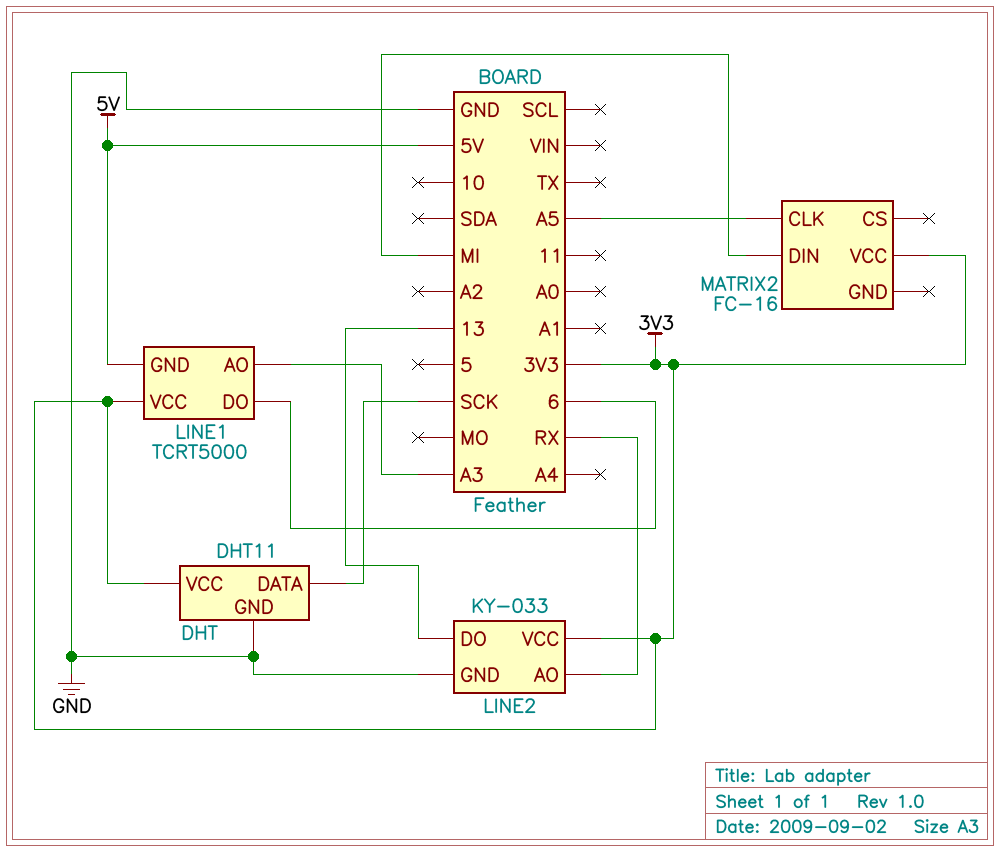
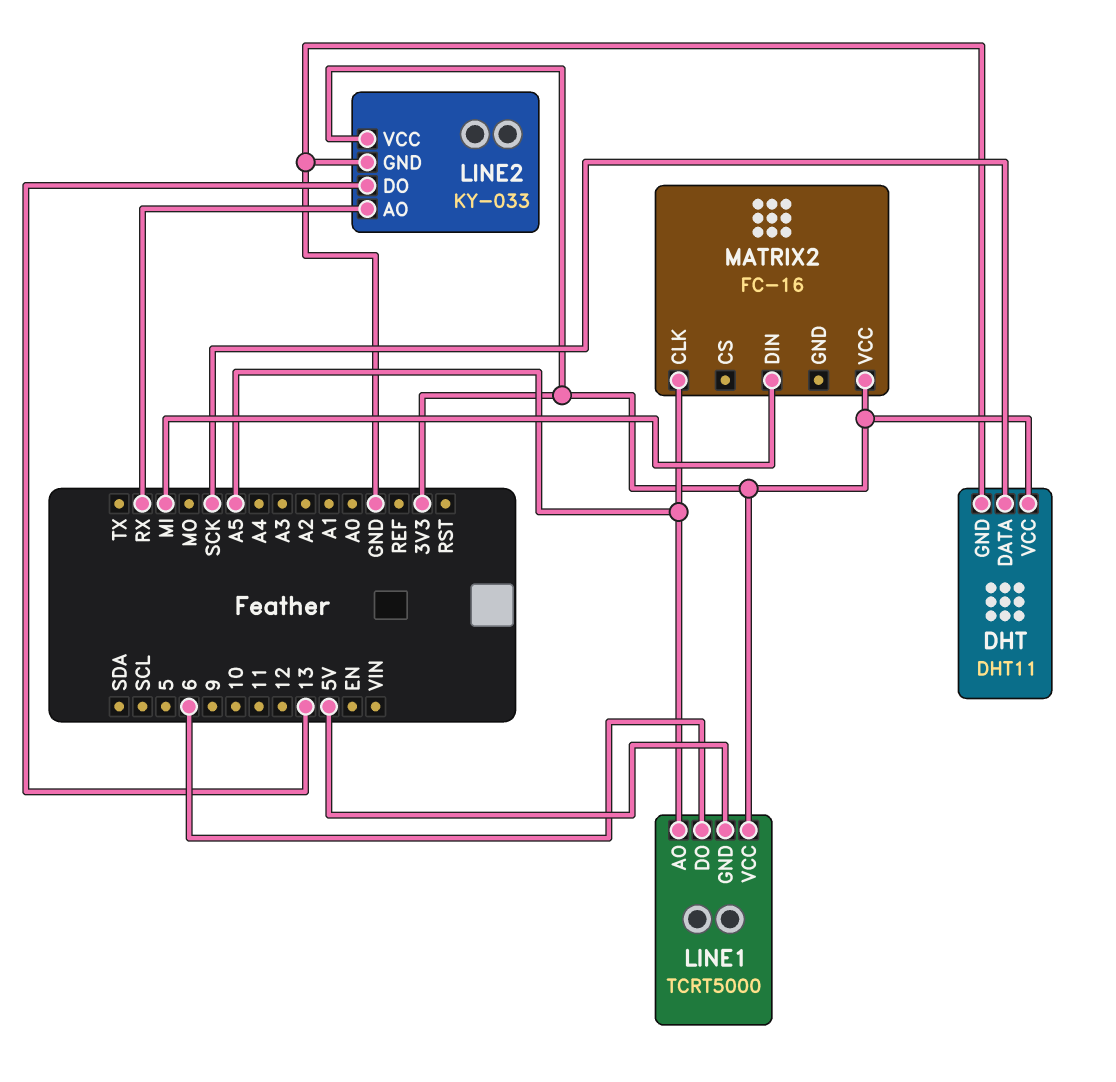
LINE1 pin AO: A3 -> A5

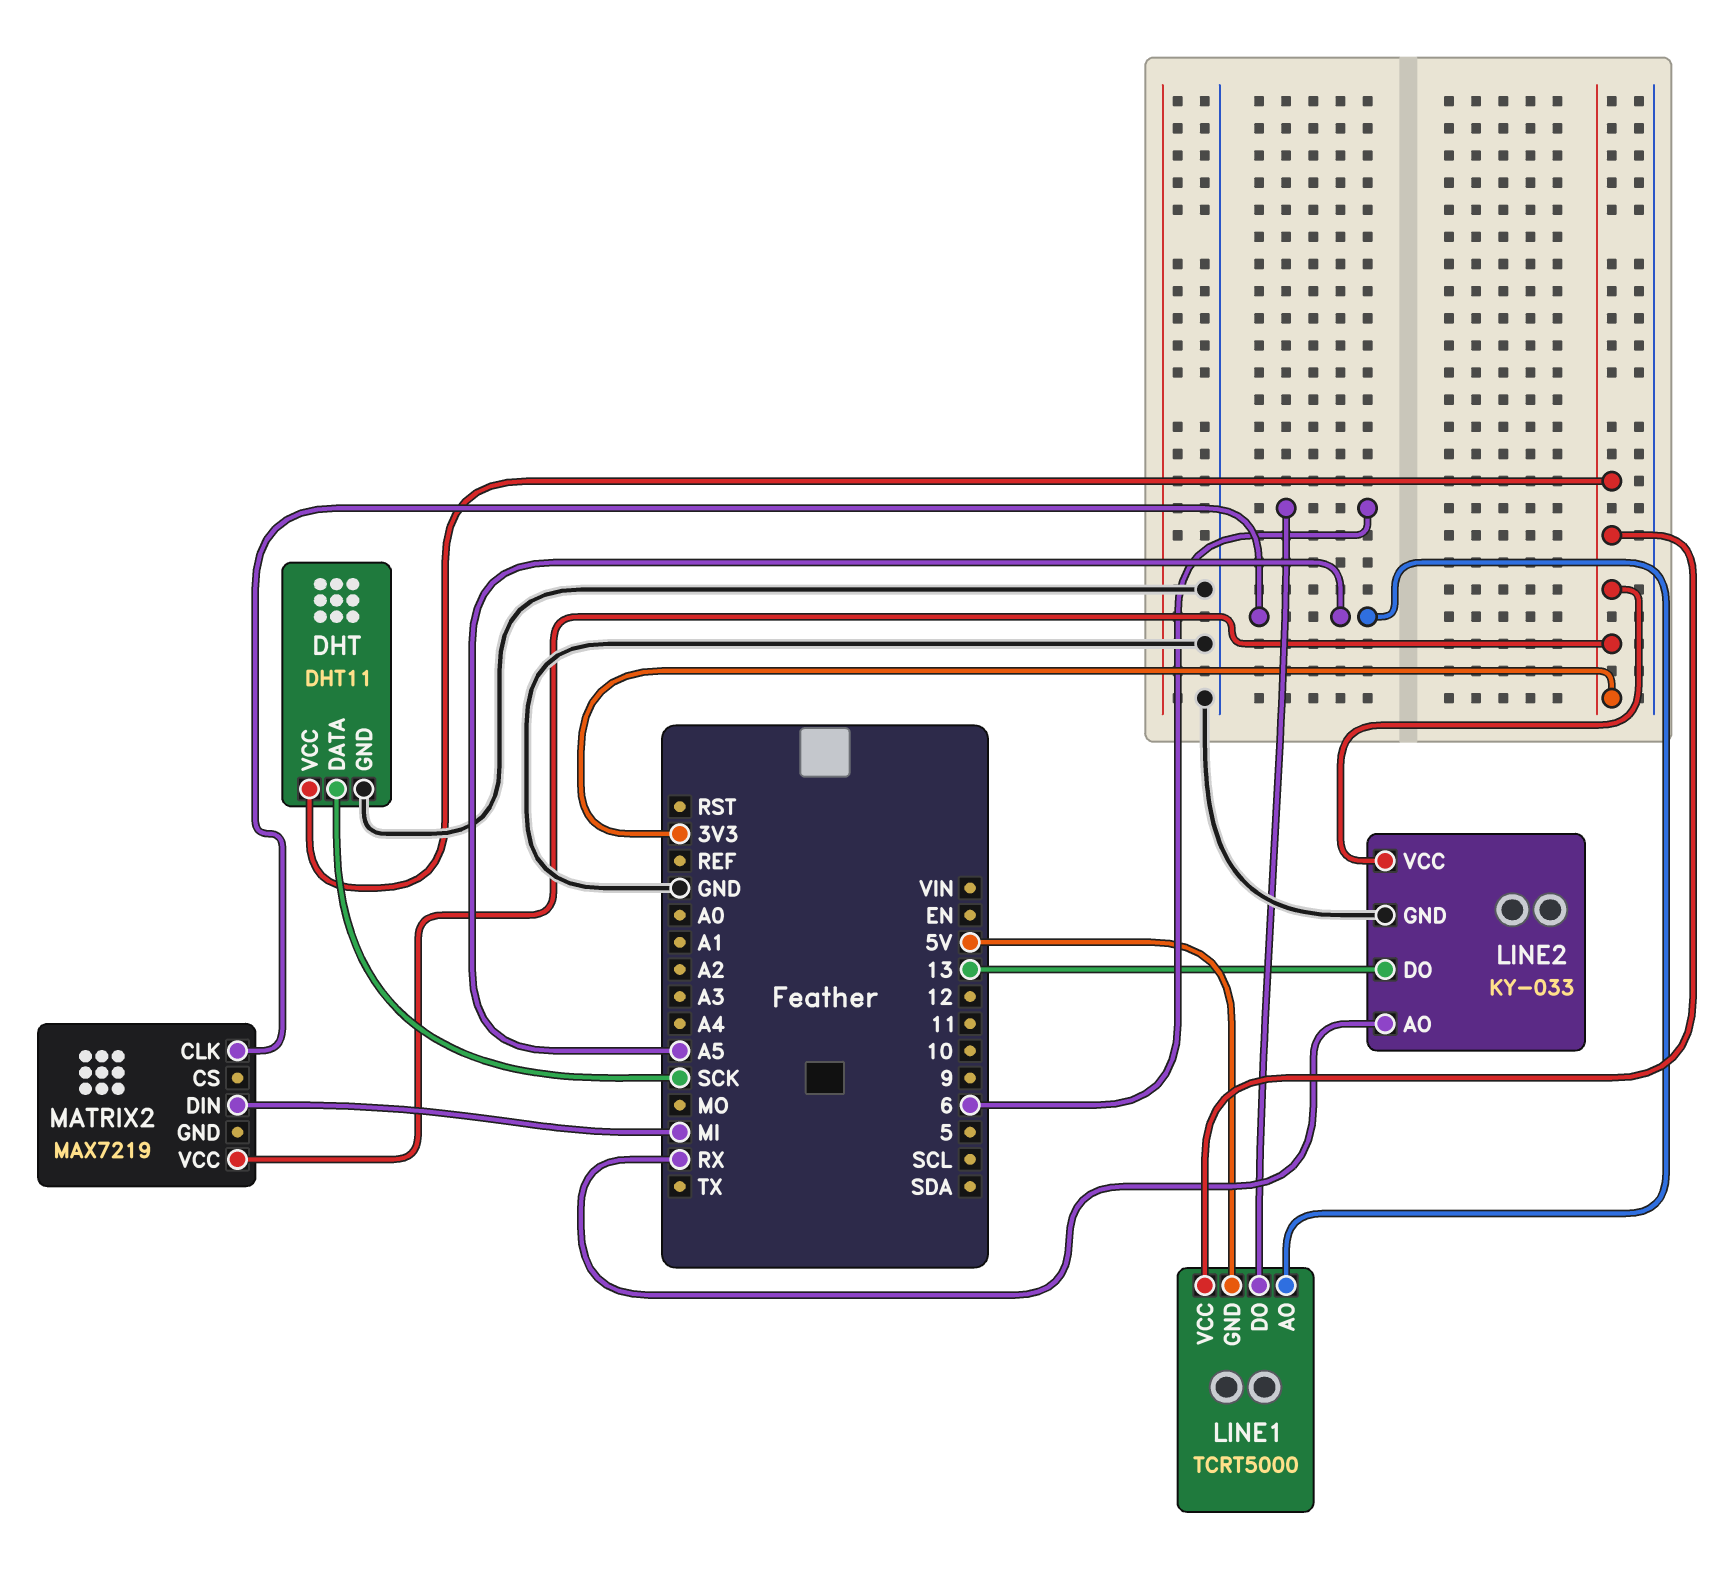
MATRIX2: FC-16 -> MAX7219

